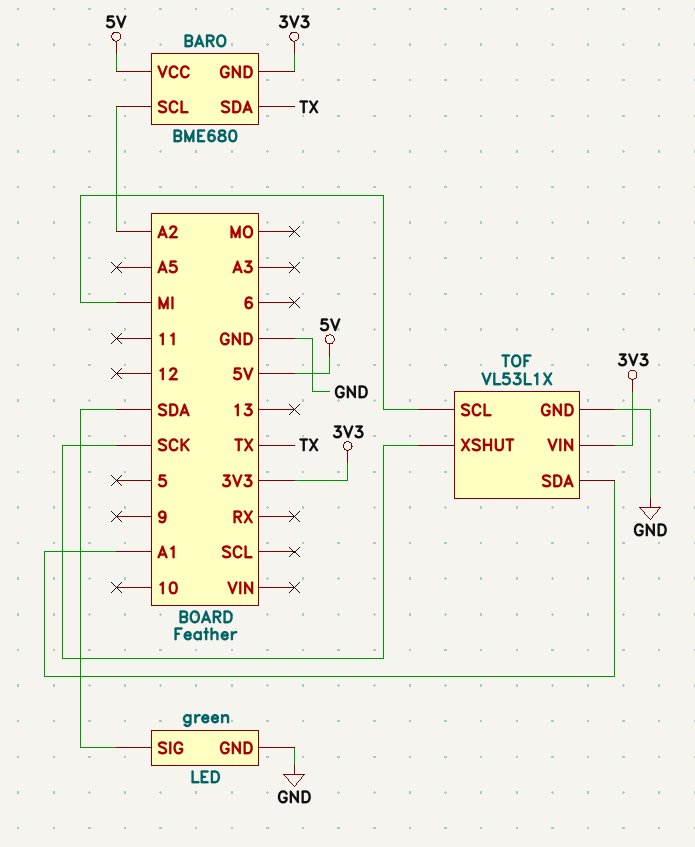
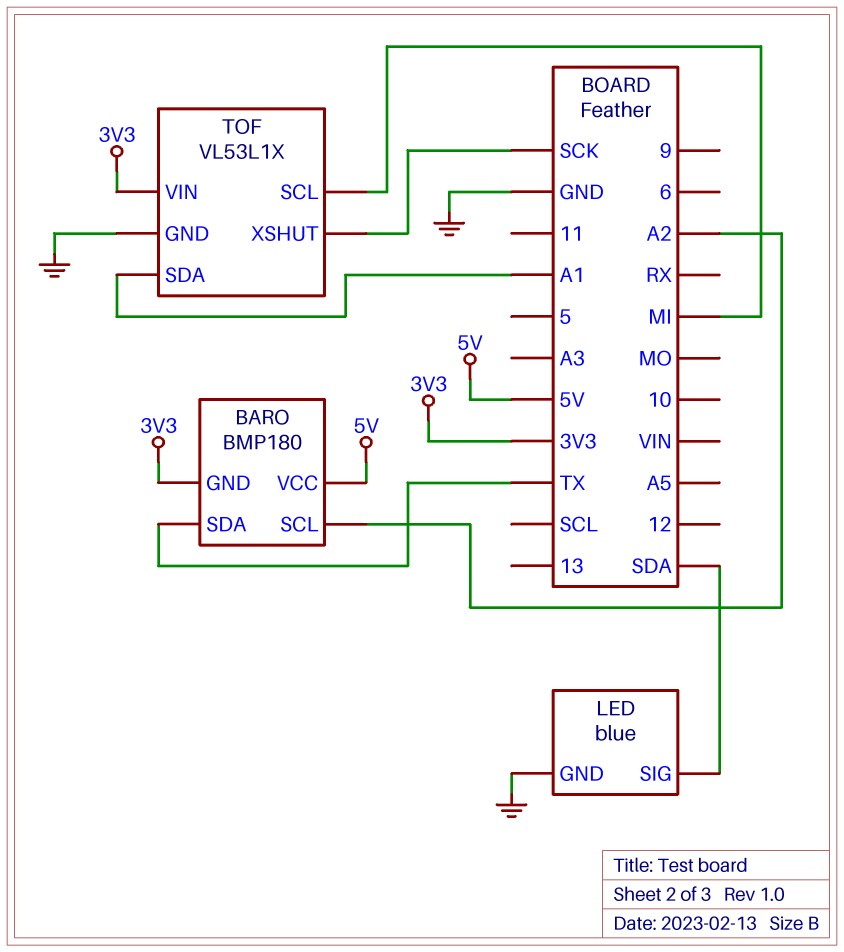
BARO: BME680 -> BMP180
LED: green -> blue

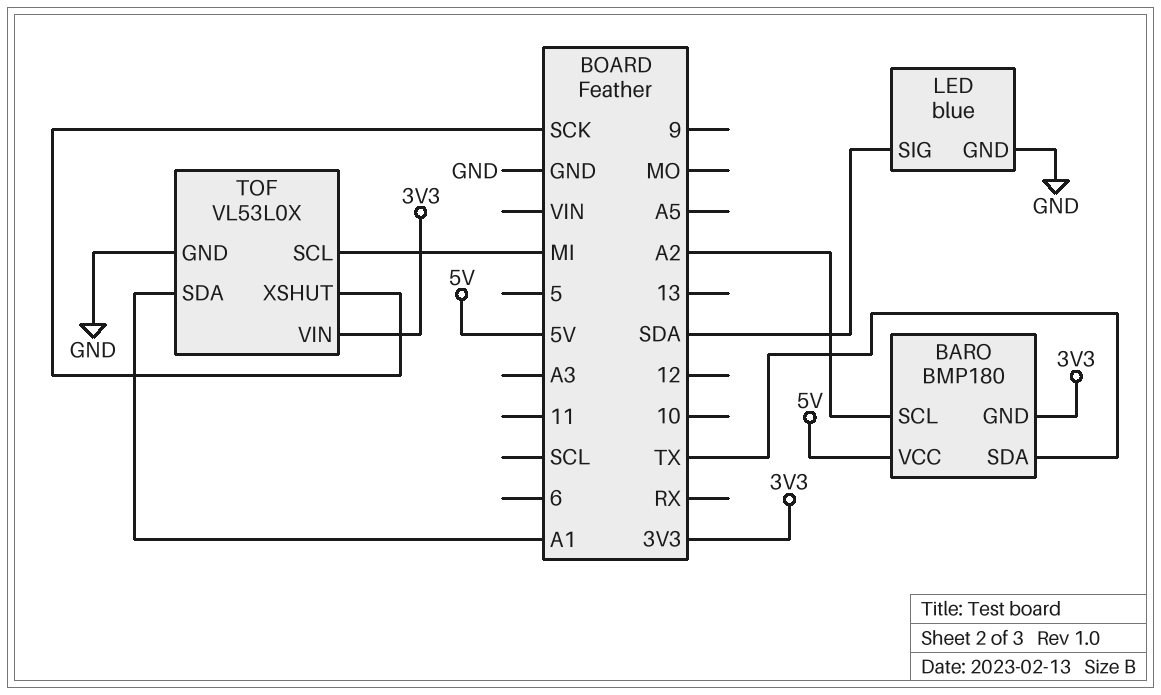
TOF: VL53L1X -> VL53L0X

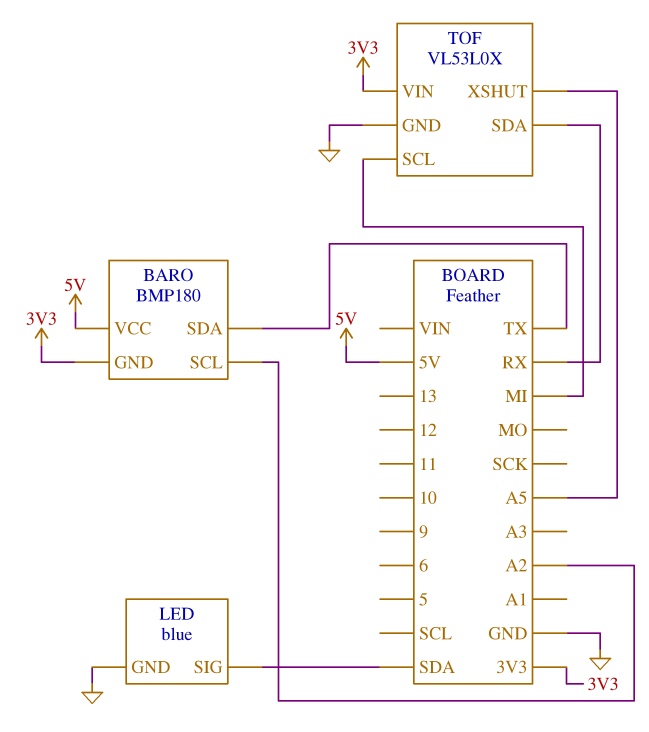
TOF pin SDA: A1 -> RX
TOF pin XSHUT: SCK -> A5

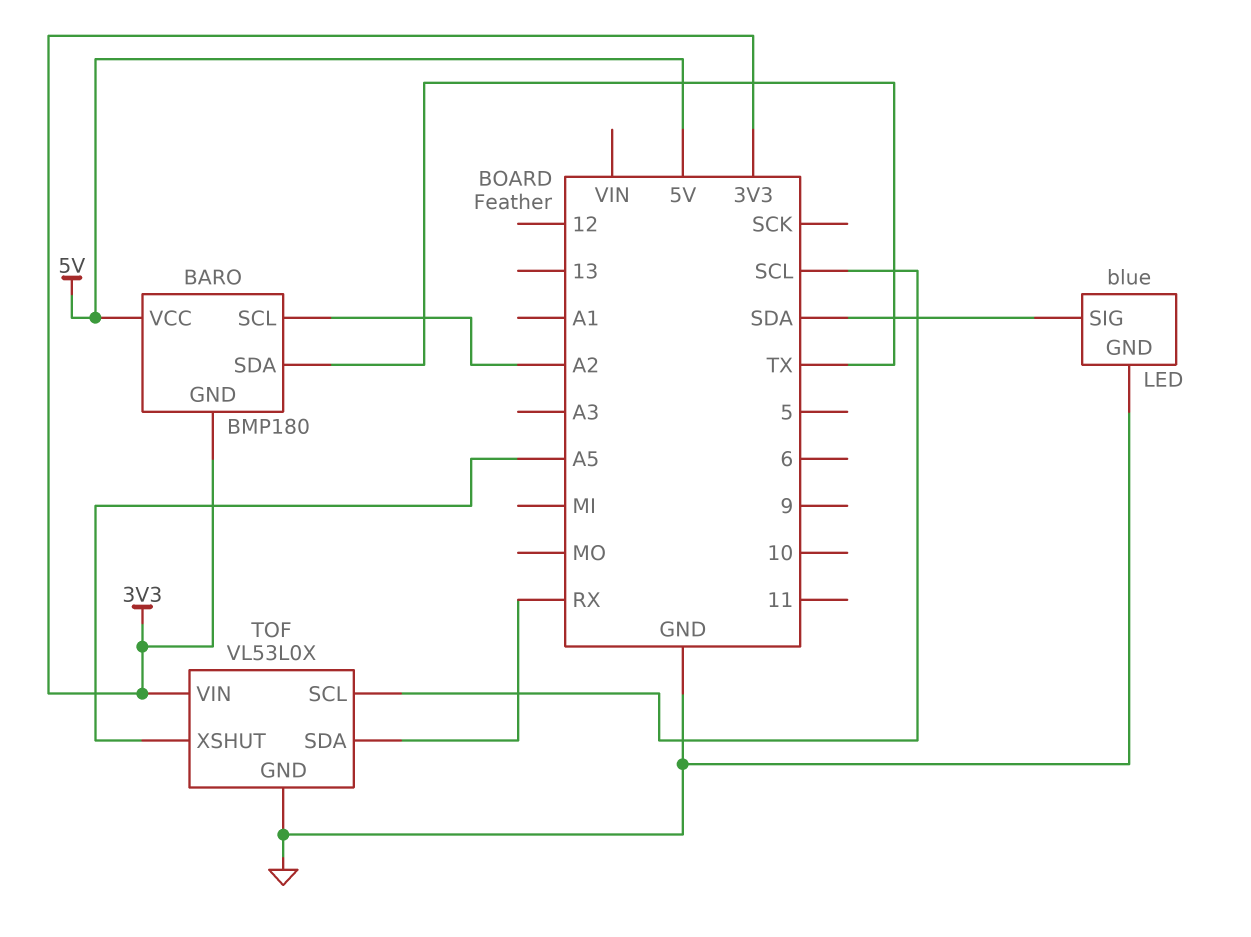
TOF pin SCL: MI -> SCL

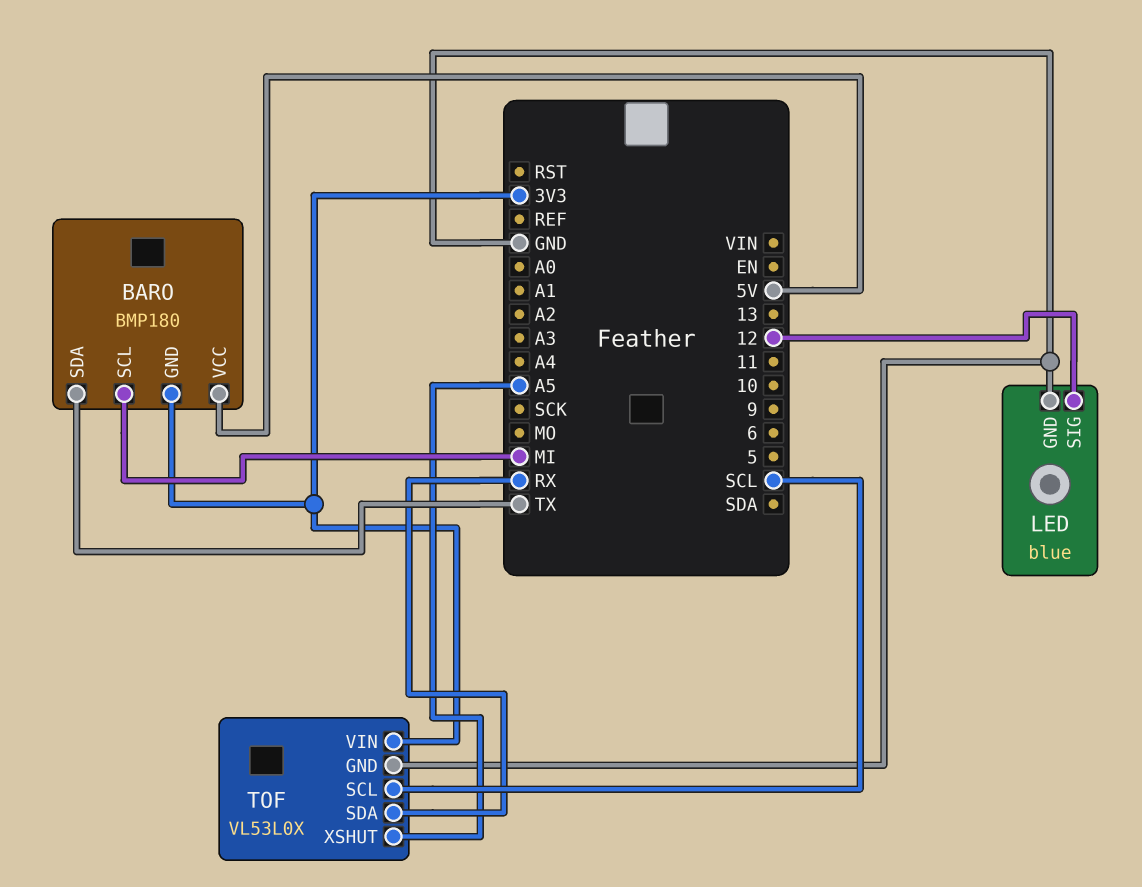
BARO pin SCL: A2 -> MI
LED pin SIG: SDA -> 12

